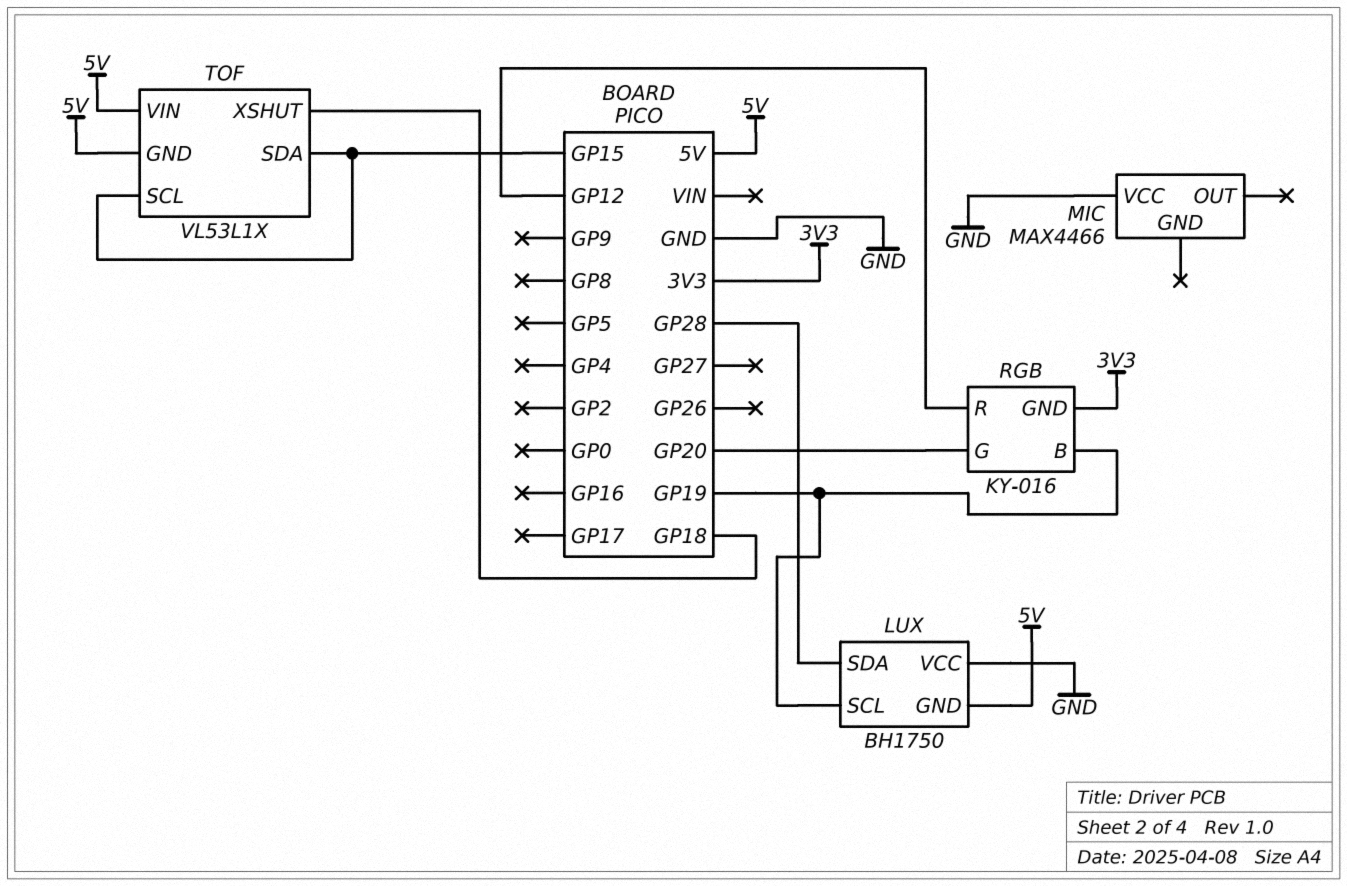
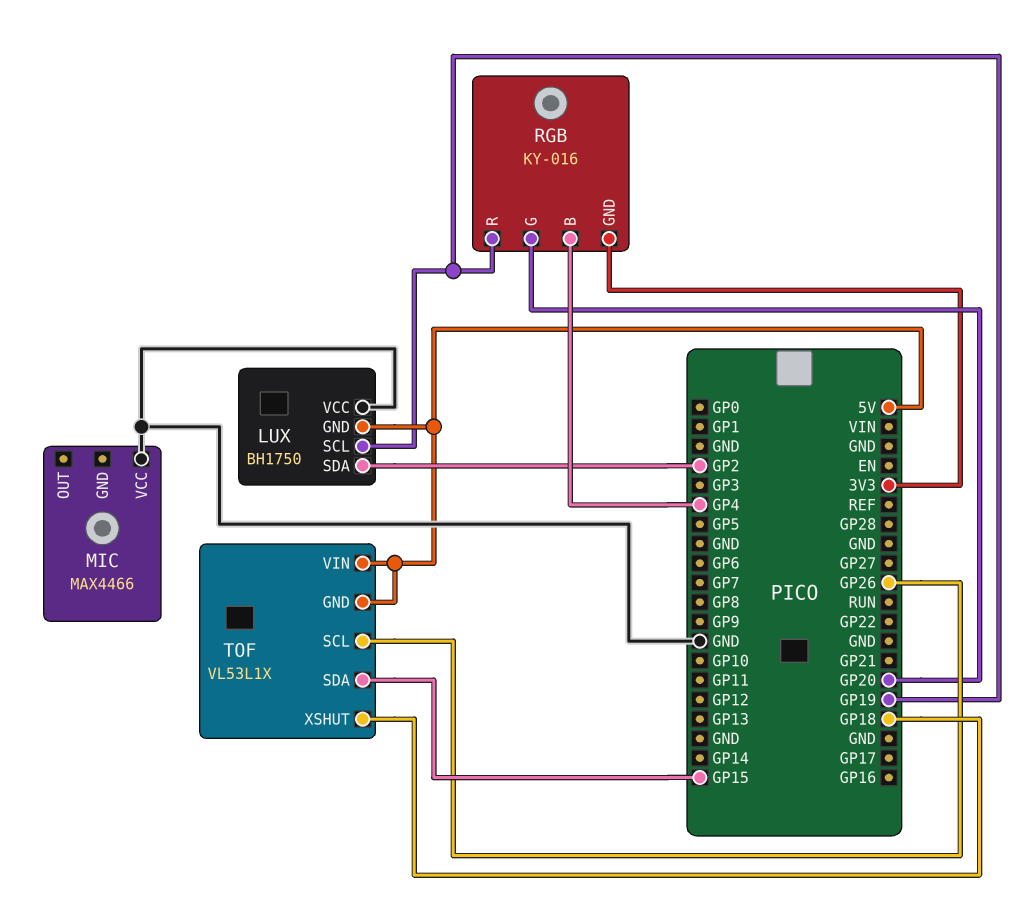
LUX pin SDA: GP28 -> GP2
RGB pin B: GP19 -> GP4
RGB pin R: GP12 -> GP19
TOF pin SCL: GP15 -> GP26

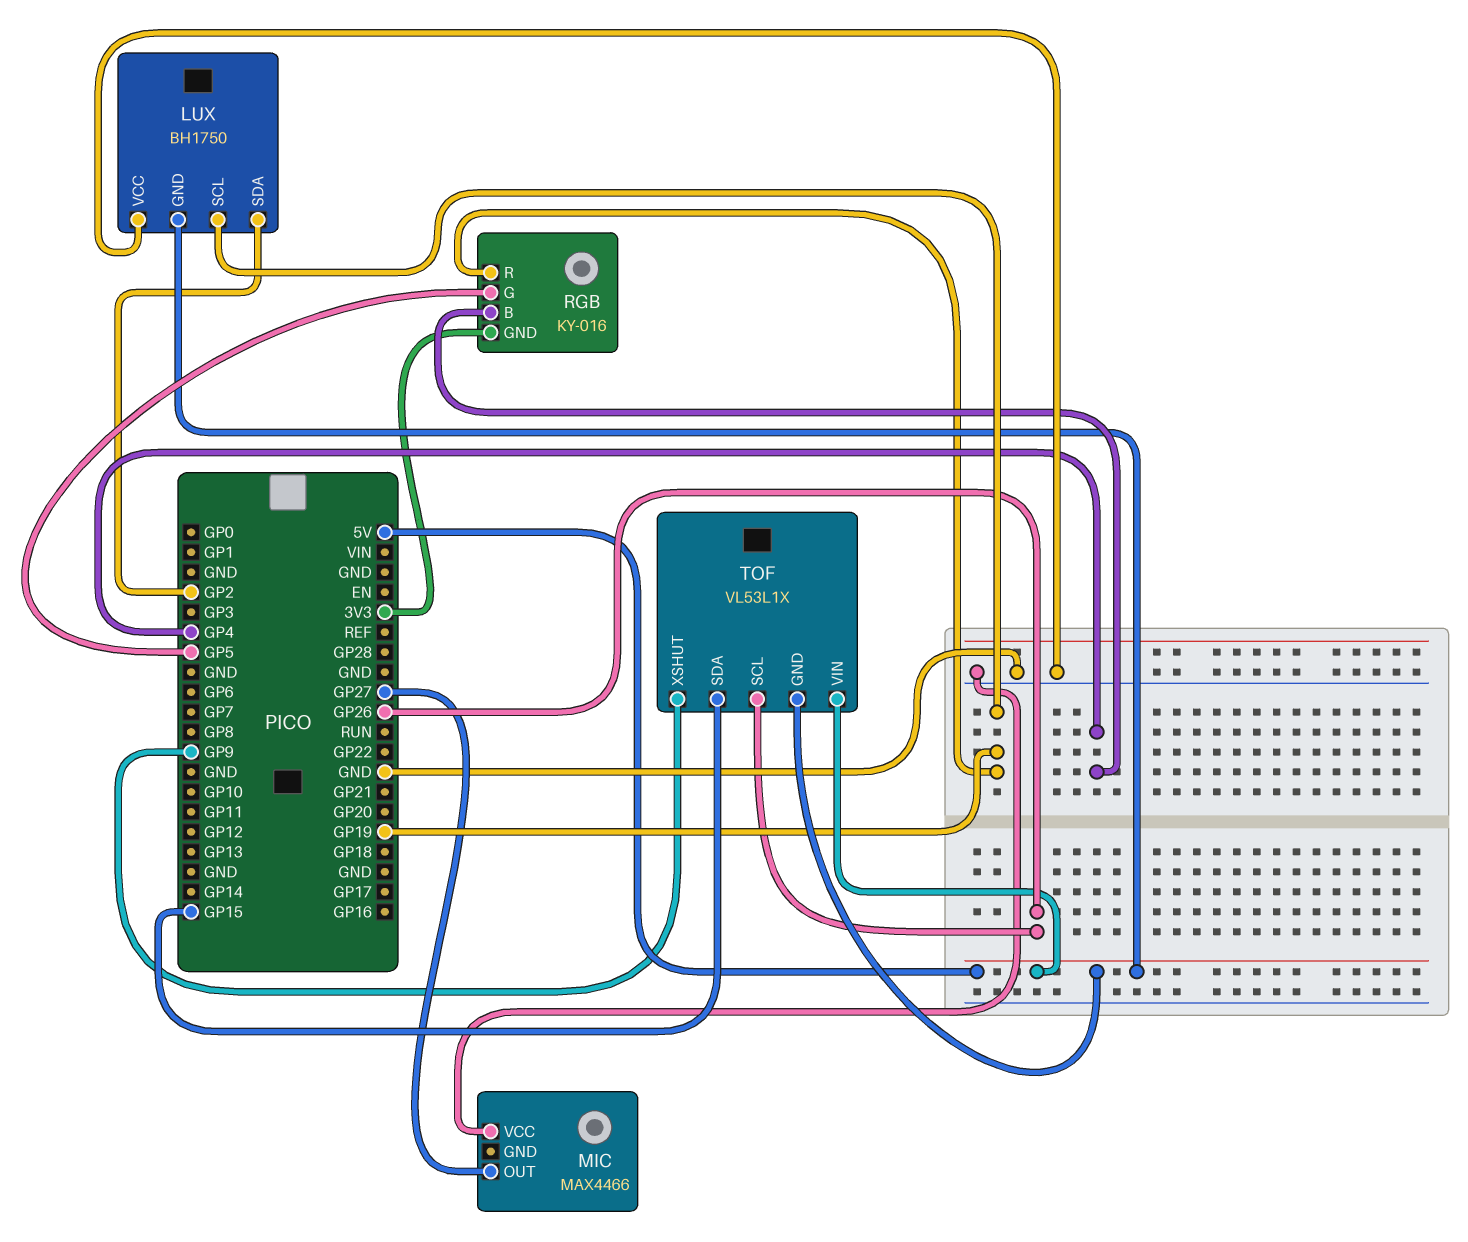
MIC pin OUT: none -> GP27
RGB pin G: GP20 -> GP5
TOF pin XSHUT: GP18 -> GP9

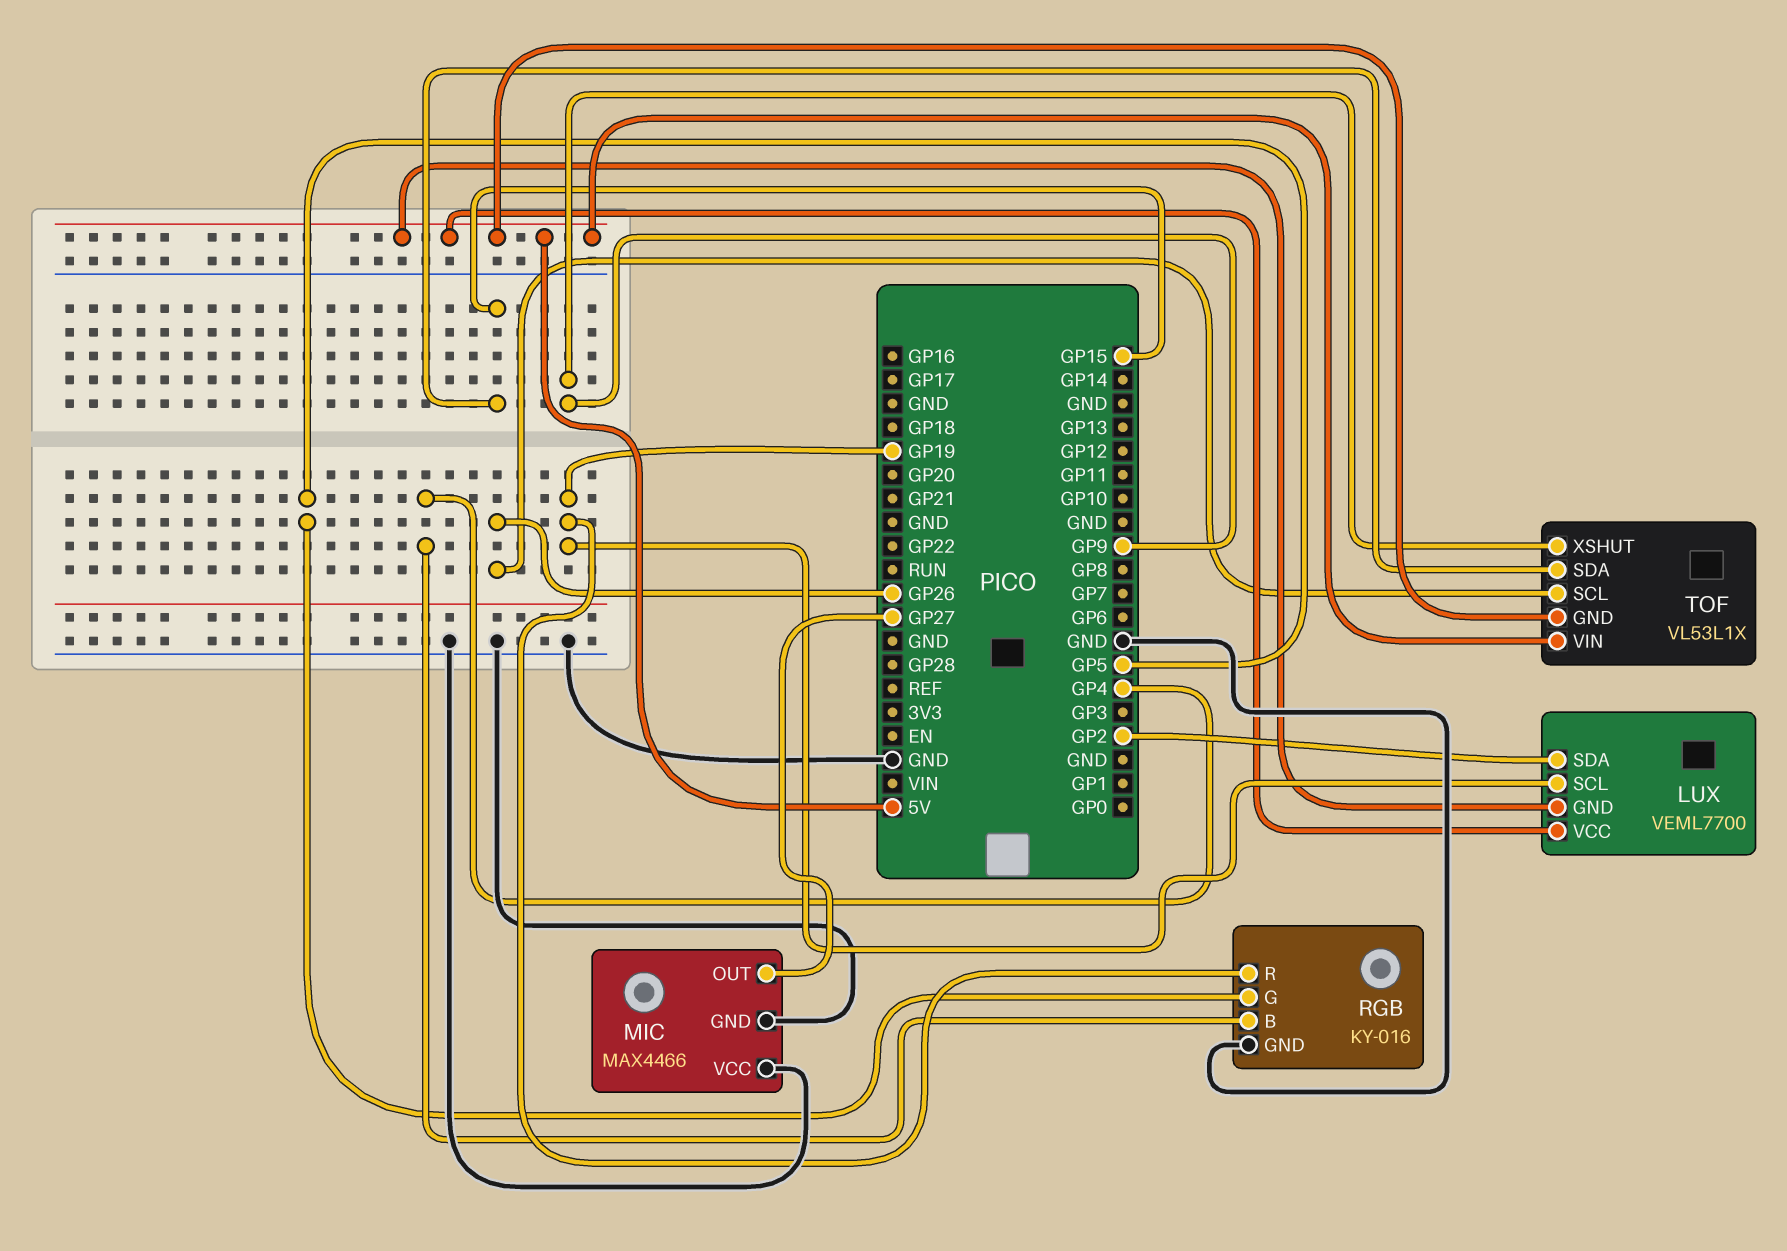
LUX: BH1750 -> VEML7700
LUX pin VCC: GND -> 5V
MIC pin GND: none -> GND
RGB pin GND: 3V3 -> GND

